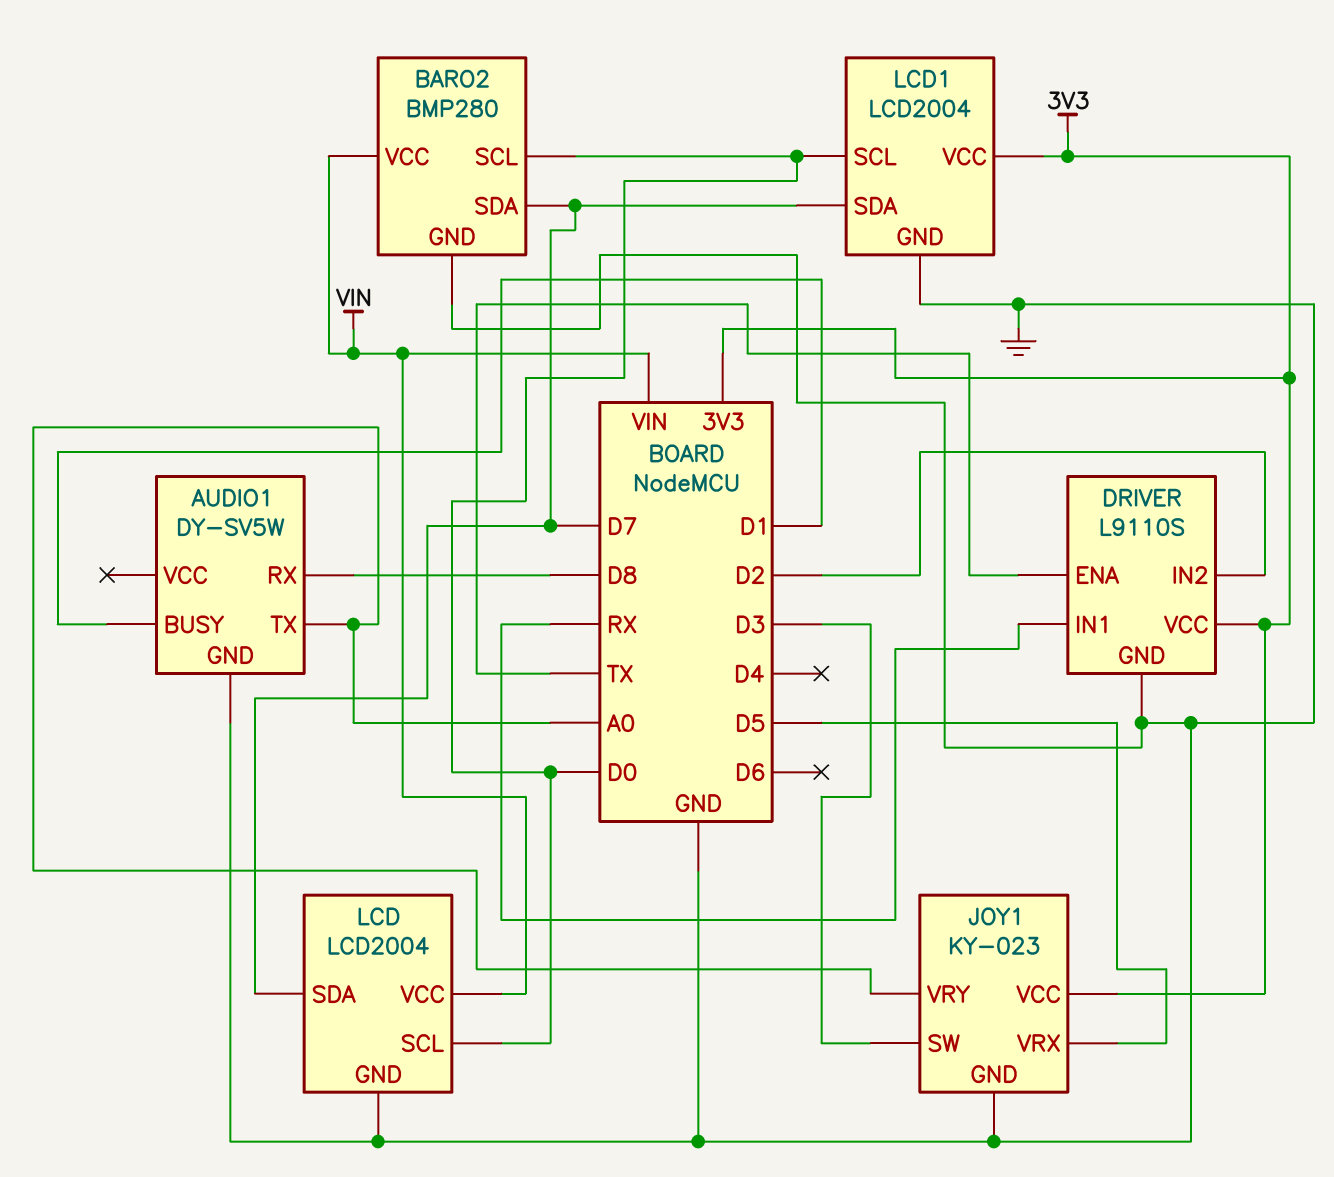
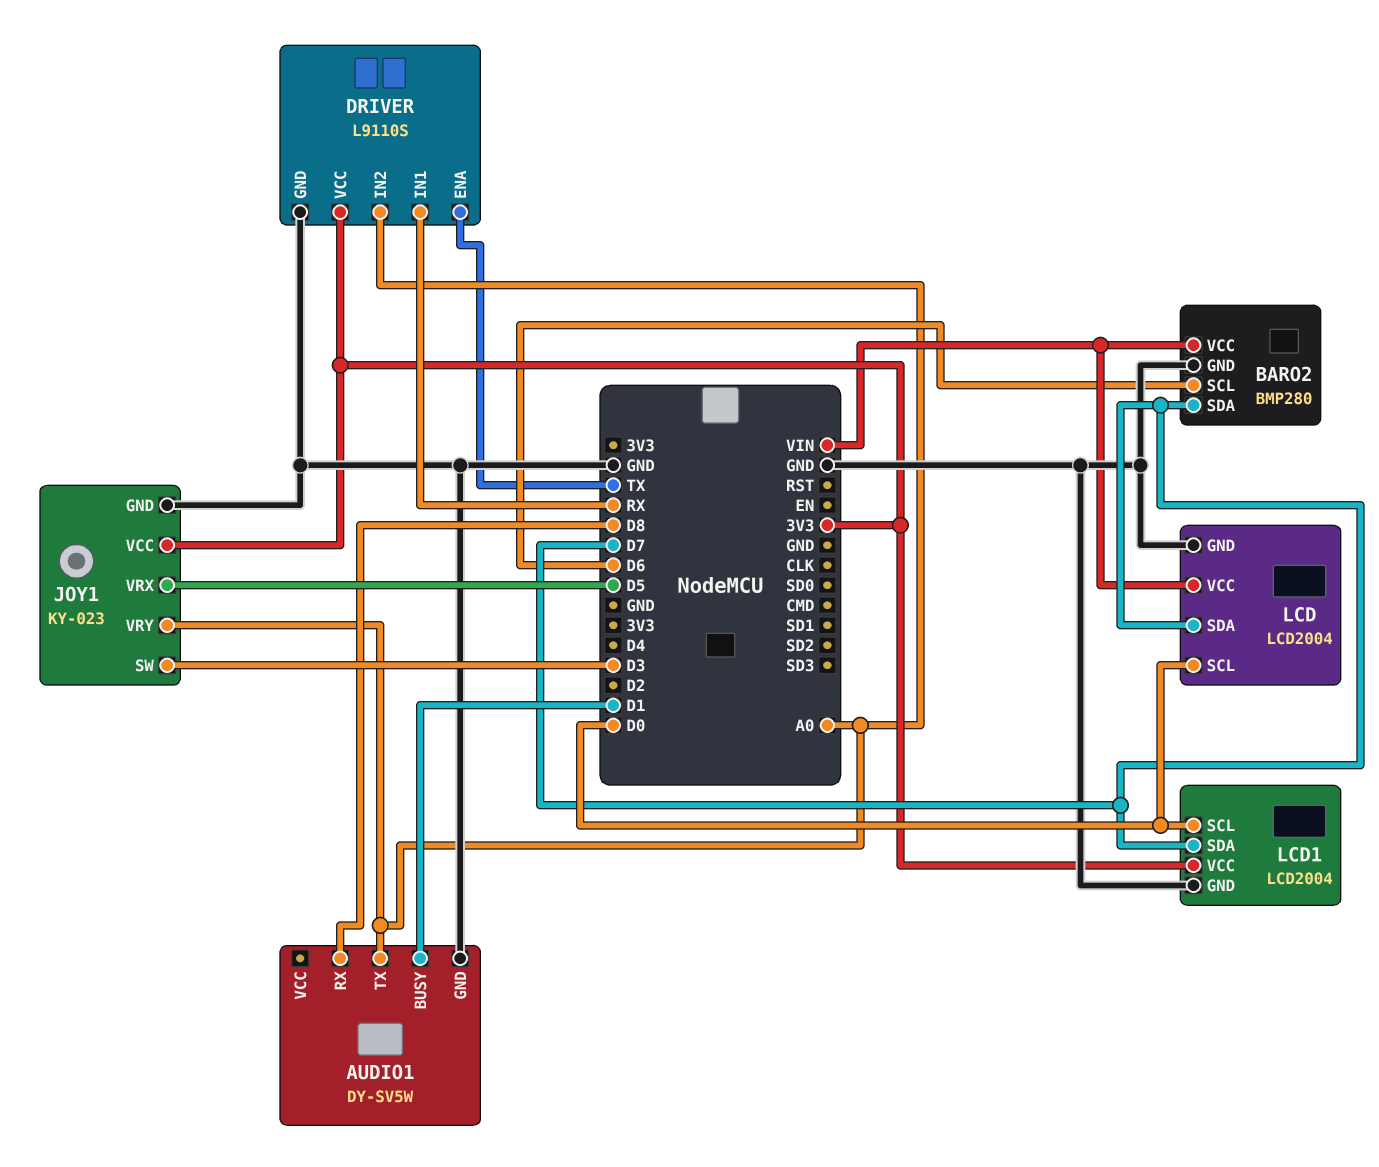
BARO2 pin SCL: D0 -> D6
DRIVER pin IN2: D2 -> A0

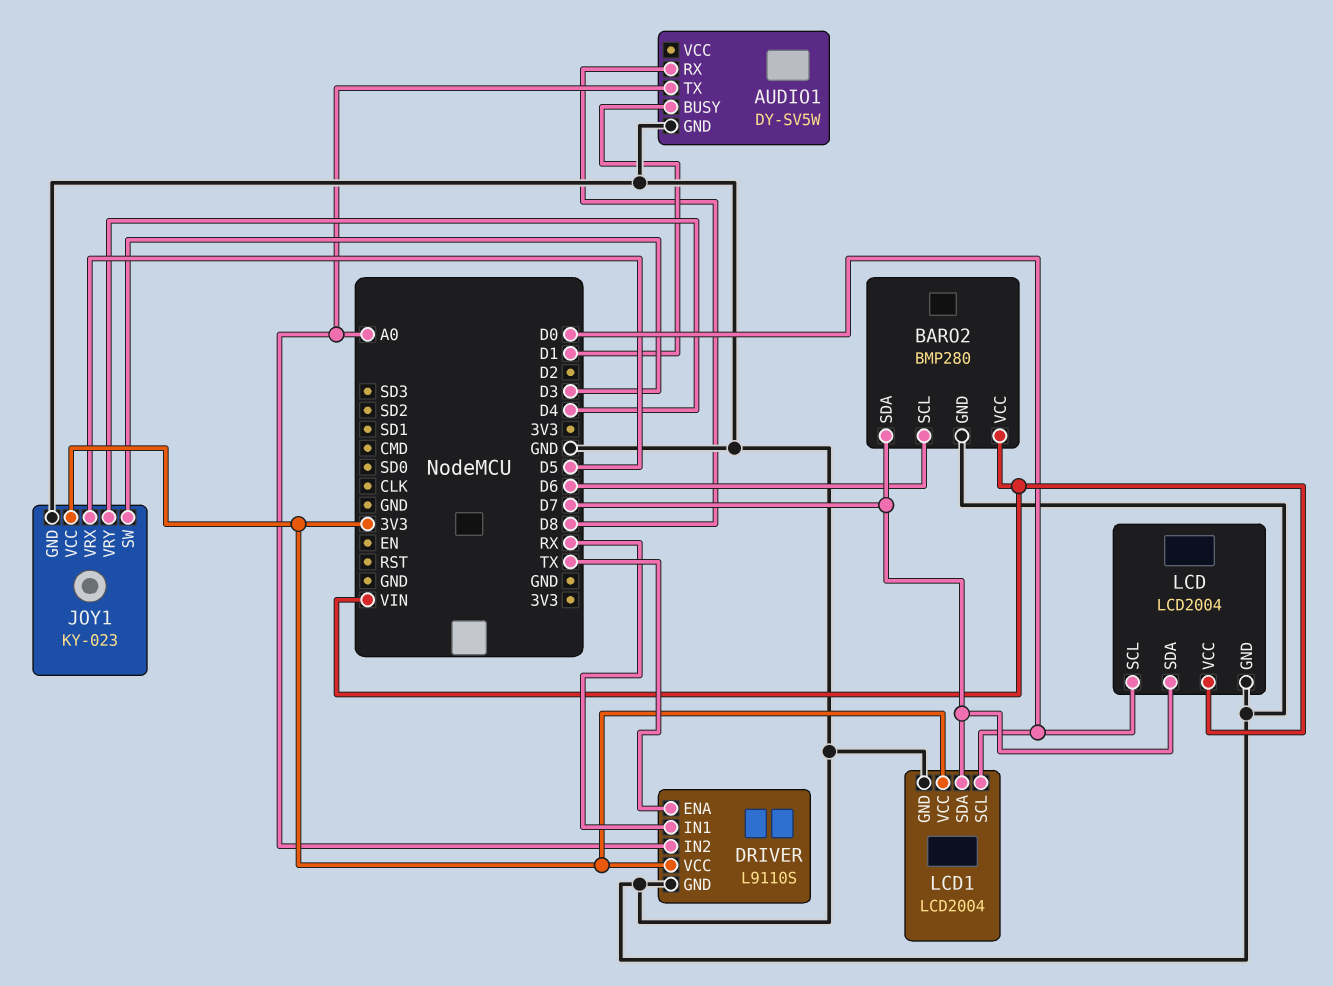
JOY1 pin VRY: A0 -> D4

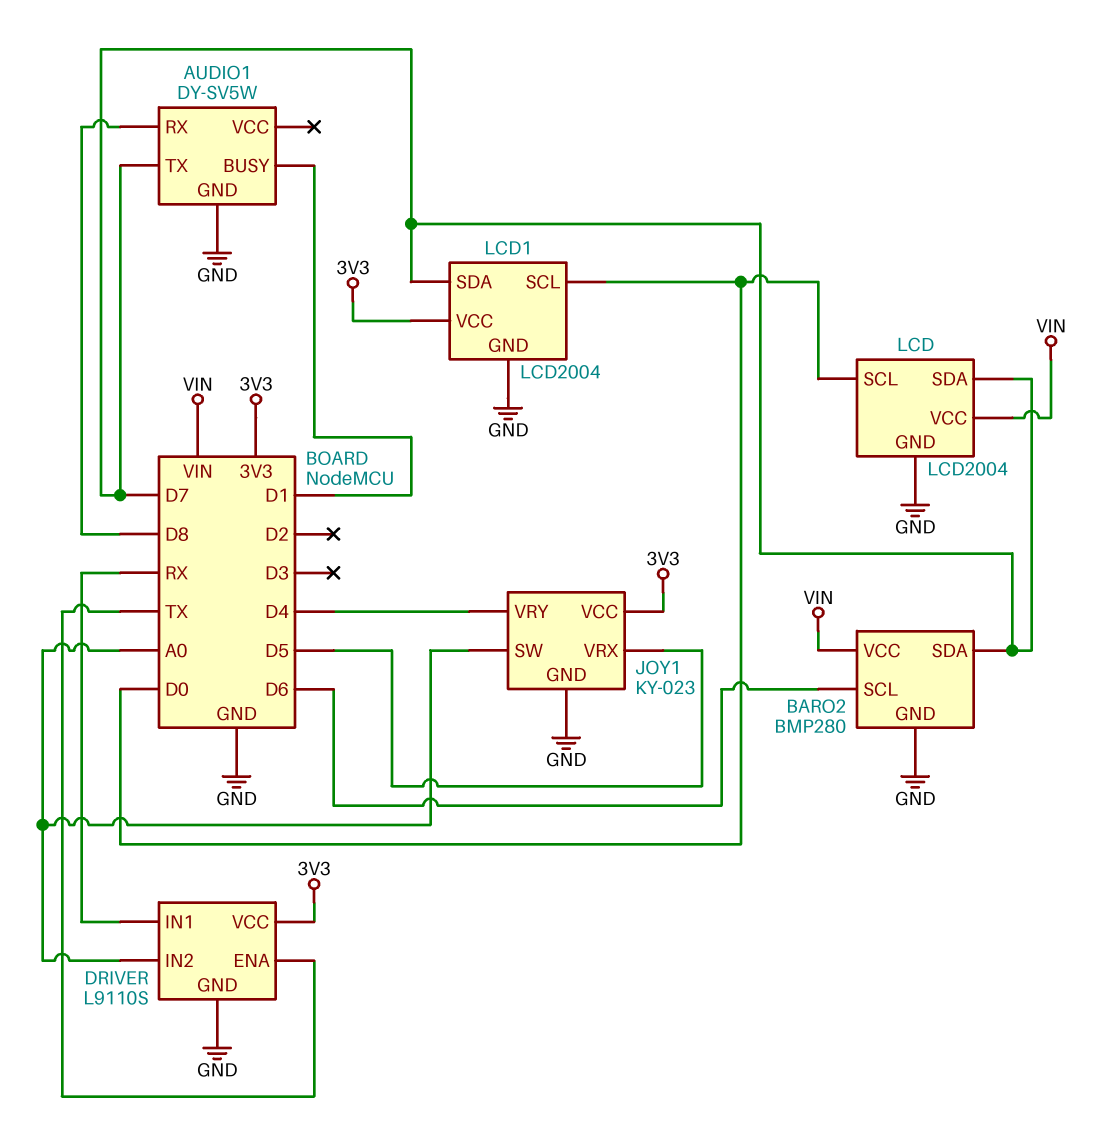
AUDIO1 pin TX: A0 -> D7
JOY1 pin SW: D3 -> A0

